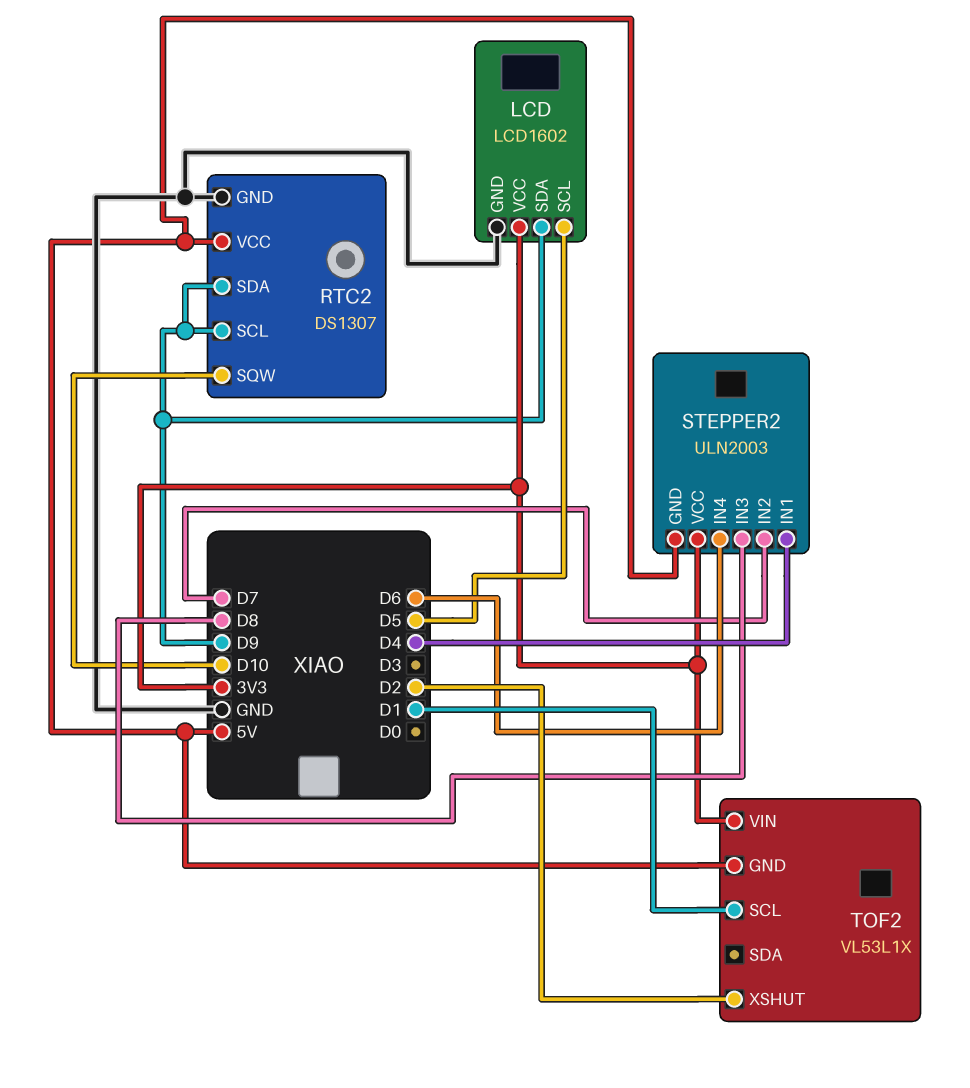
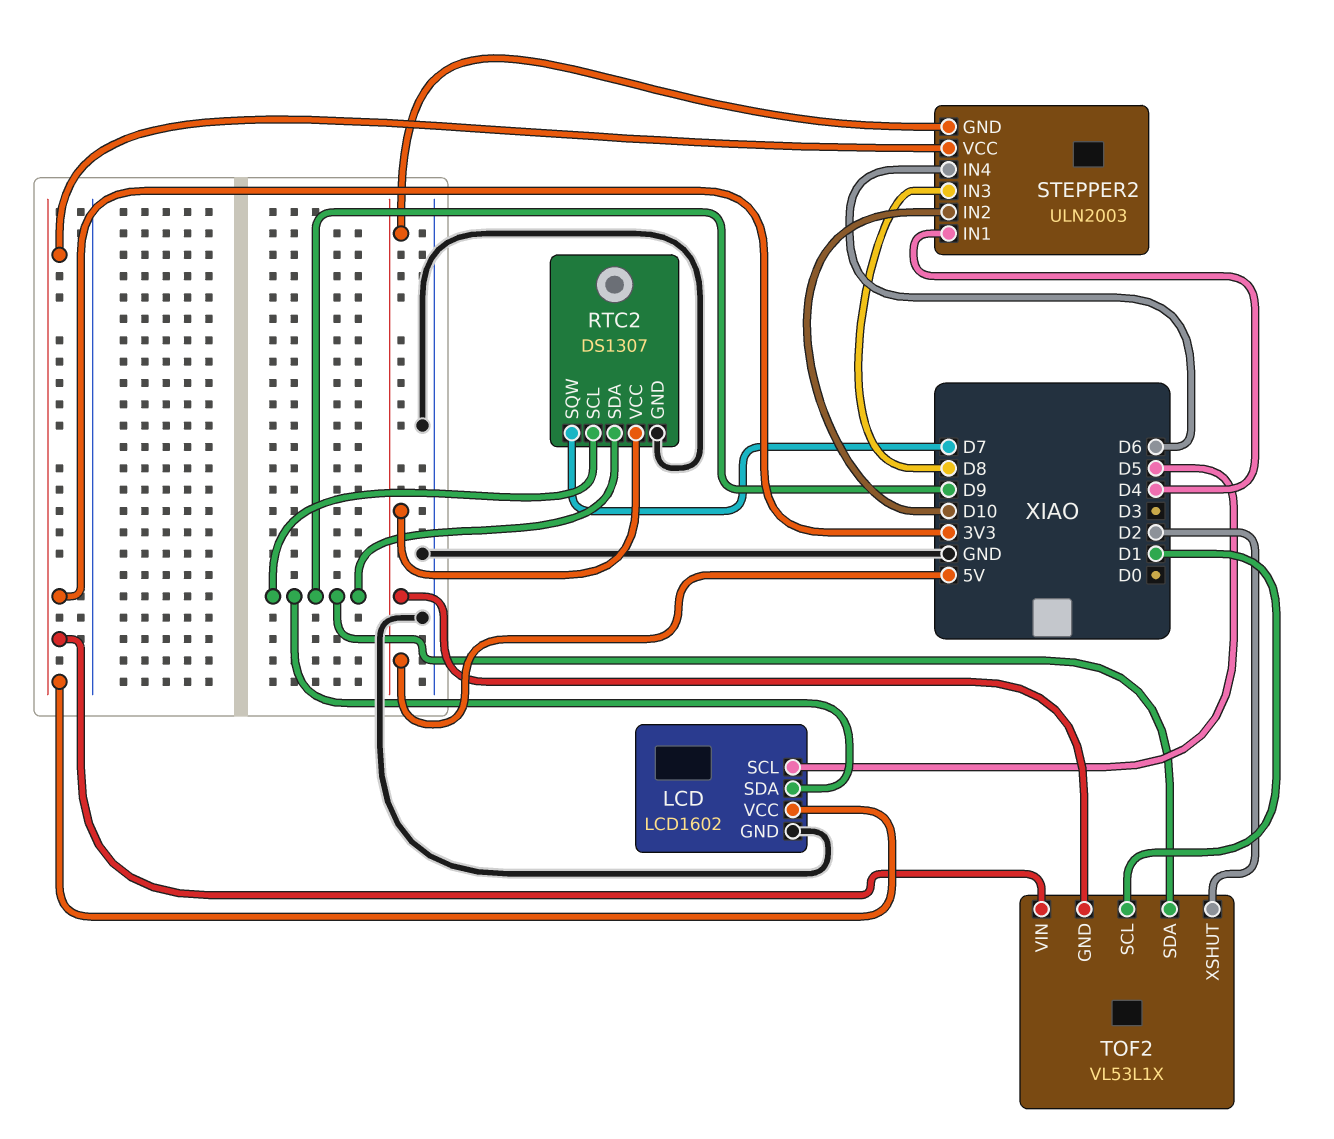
RTC2 pin SQW: D10 -> D7
STEPPER2 pin IN2: D7 -> D10
TOF2 pin SDA: none -> D9

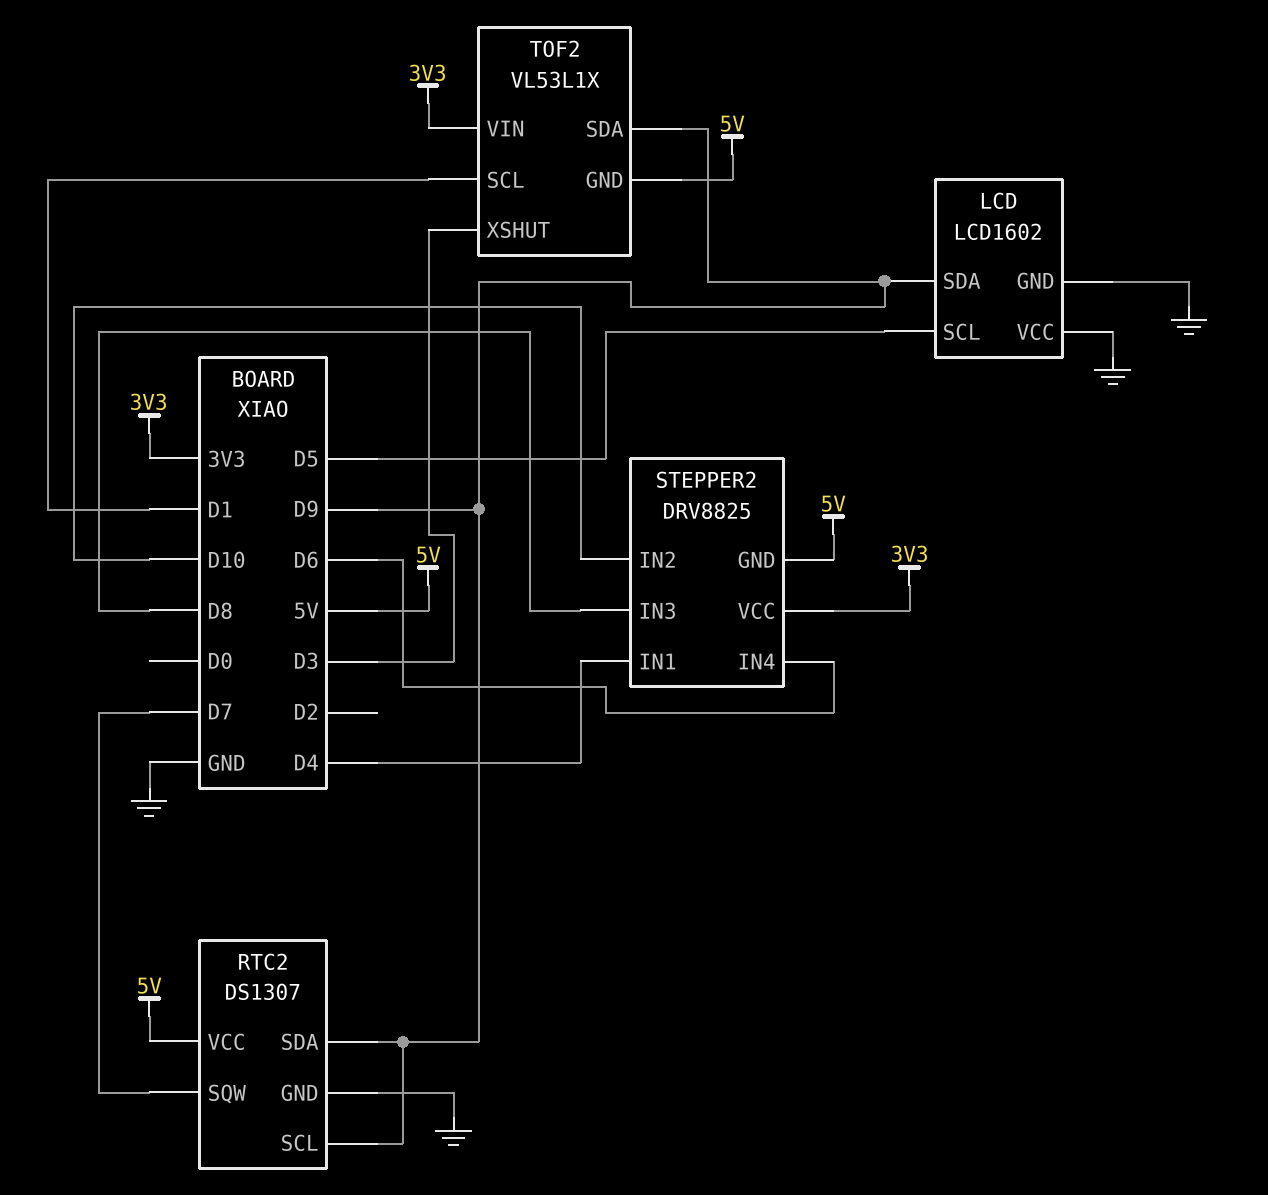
LCD pin VCC: 3V3 -> GND
STEPPER2: ULN2003 -> DRV8825
TOF2 pin XSHUT: D2 -> D3

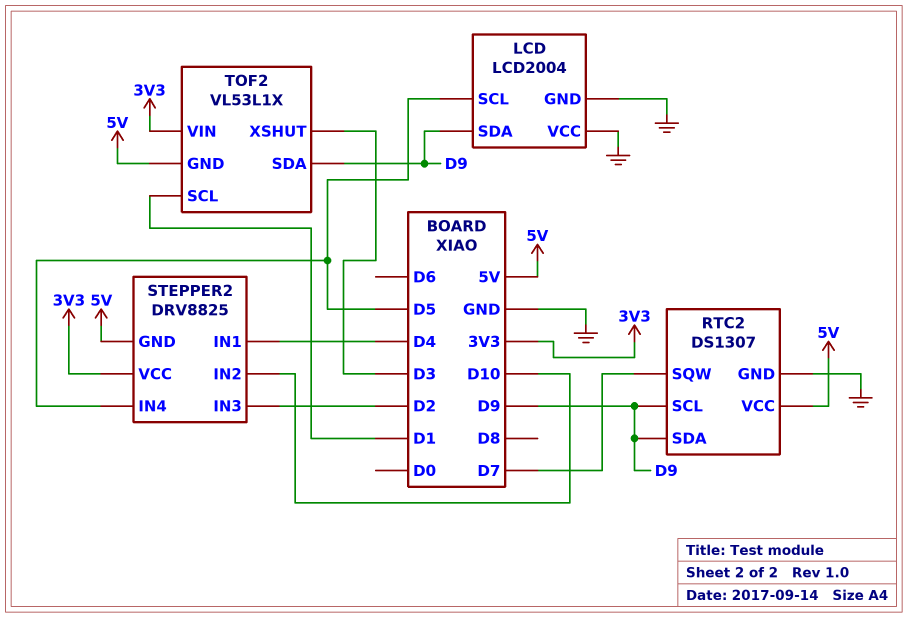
LCD: LCD1602 -> LCD2004
STEPPER2 pin IN3: D8 -> D2
STEPPER2 pin IN4: D6 -> D5

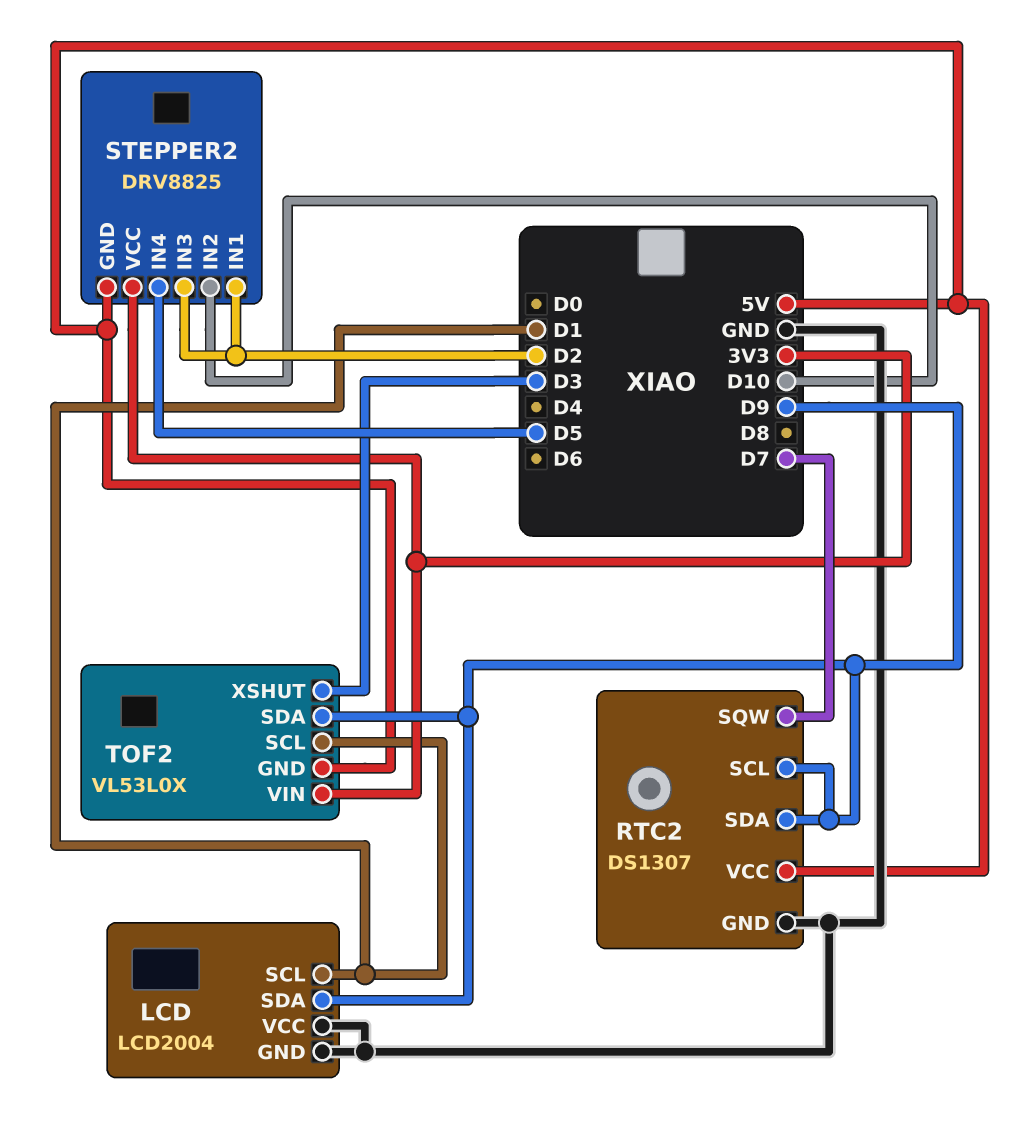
LCD pin SCL: D5 -> D1
STEPPER2 pin IN1: D4 -> D2
TOF2: VL53L1X -> VL53L0X

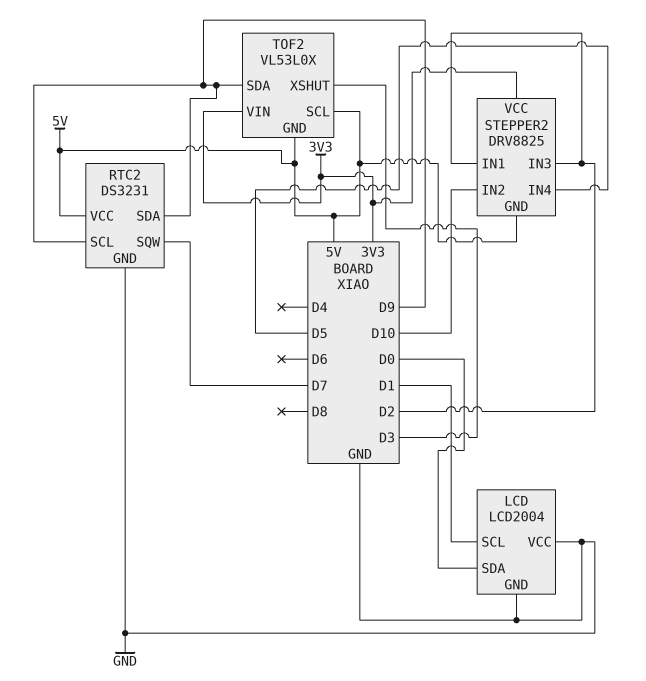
LCD pin SDA: D9 -> D0
RTC2: DS1307 -> DS3231
TOF2 pin SCL: D1 -> 5V

